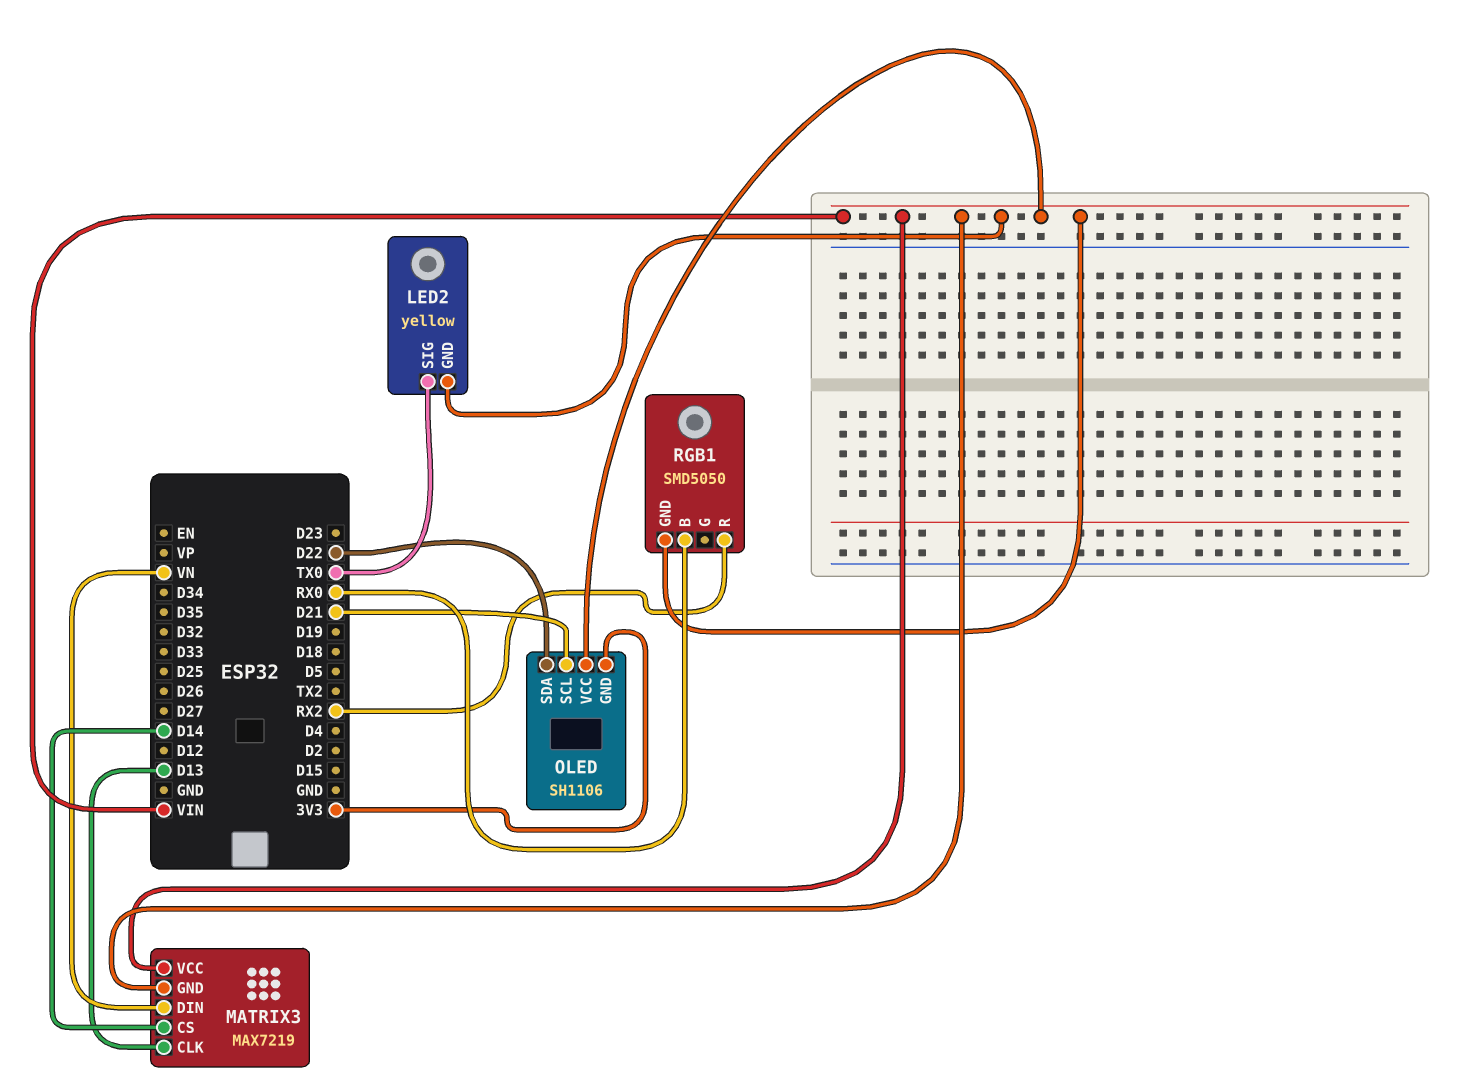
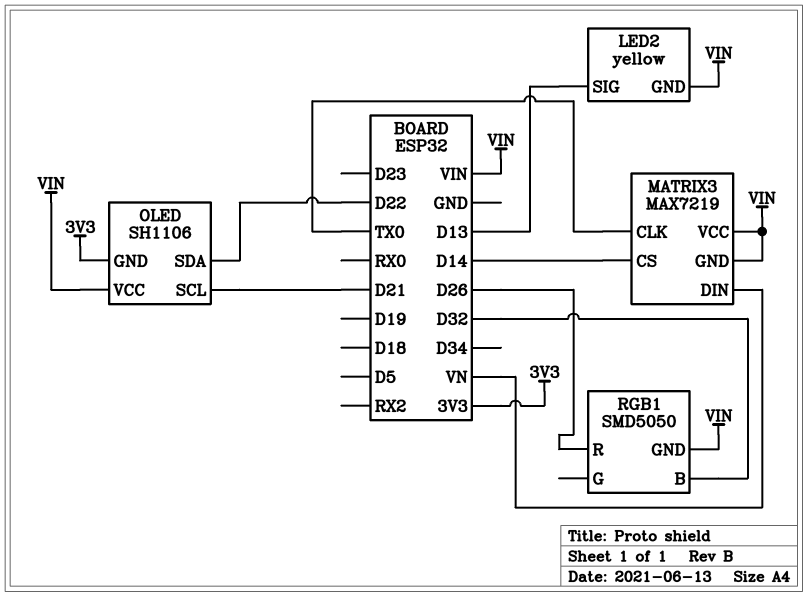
LED2 pin SIG: TX0 -> D13
MATRIX3 pin CLK: D13 -> TX0
RGB1 pin B: RX0 -> D32
RGB1 pin R: RX2 -> D26

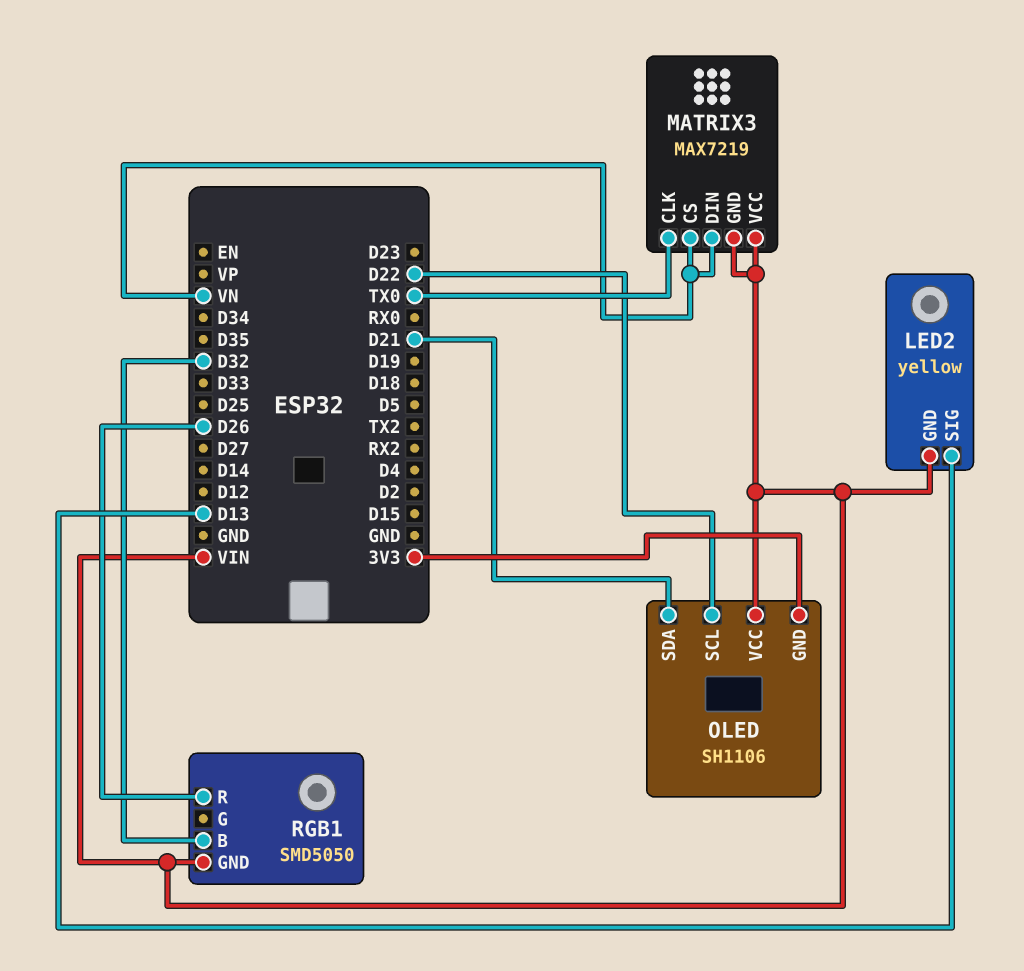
MATRIX3 pin CS: D14 -> VN
OLED pin SCL: D21 -> D22
OLED pin SDA: D22 -> D21

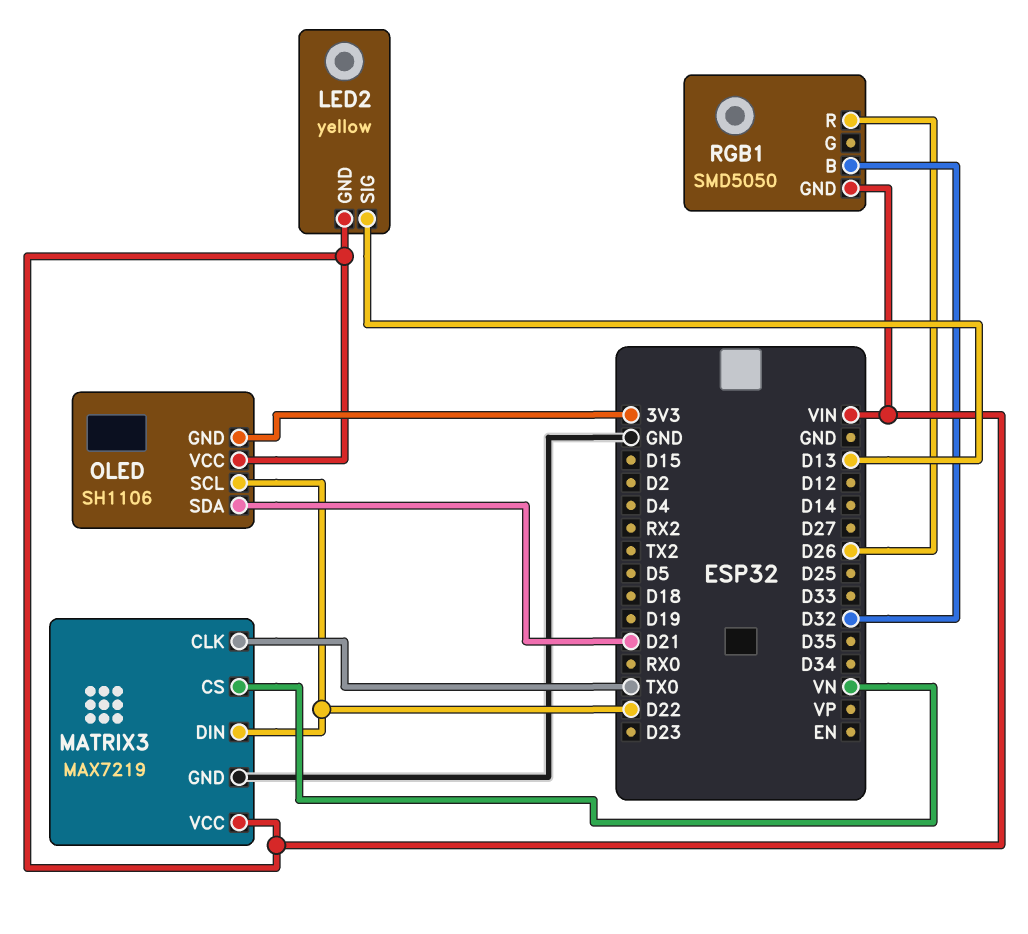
MATRIX3 pin DIN: VN -> D22
MATRIX3 pin GND: VIN -> GND

